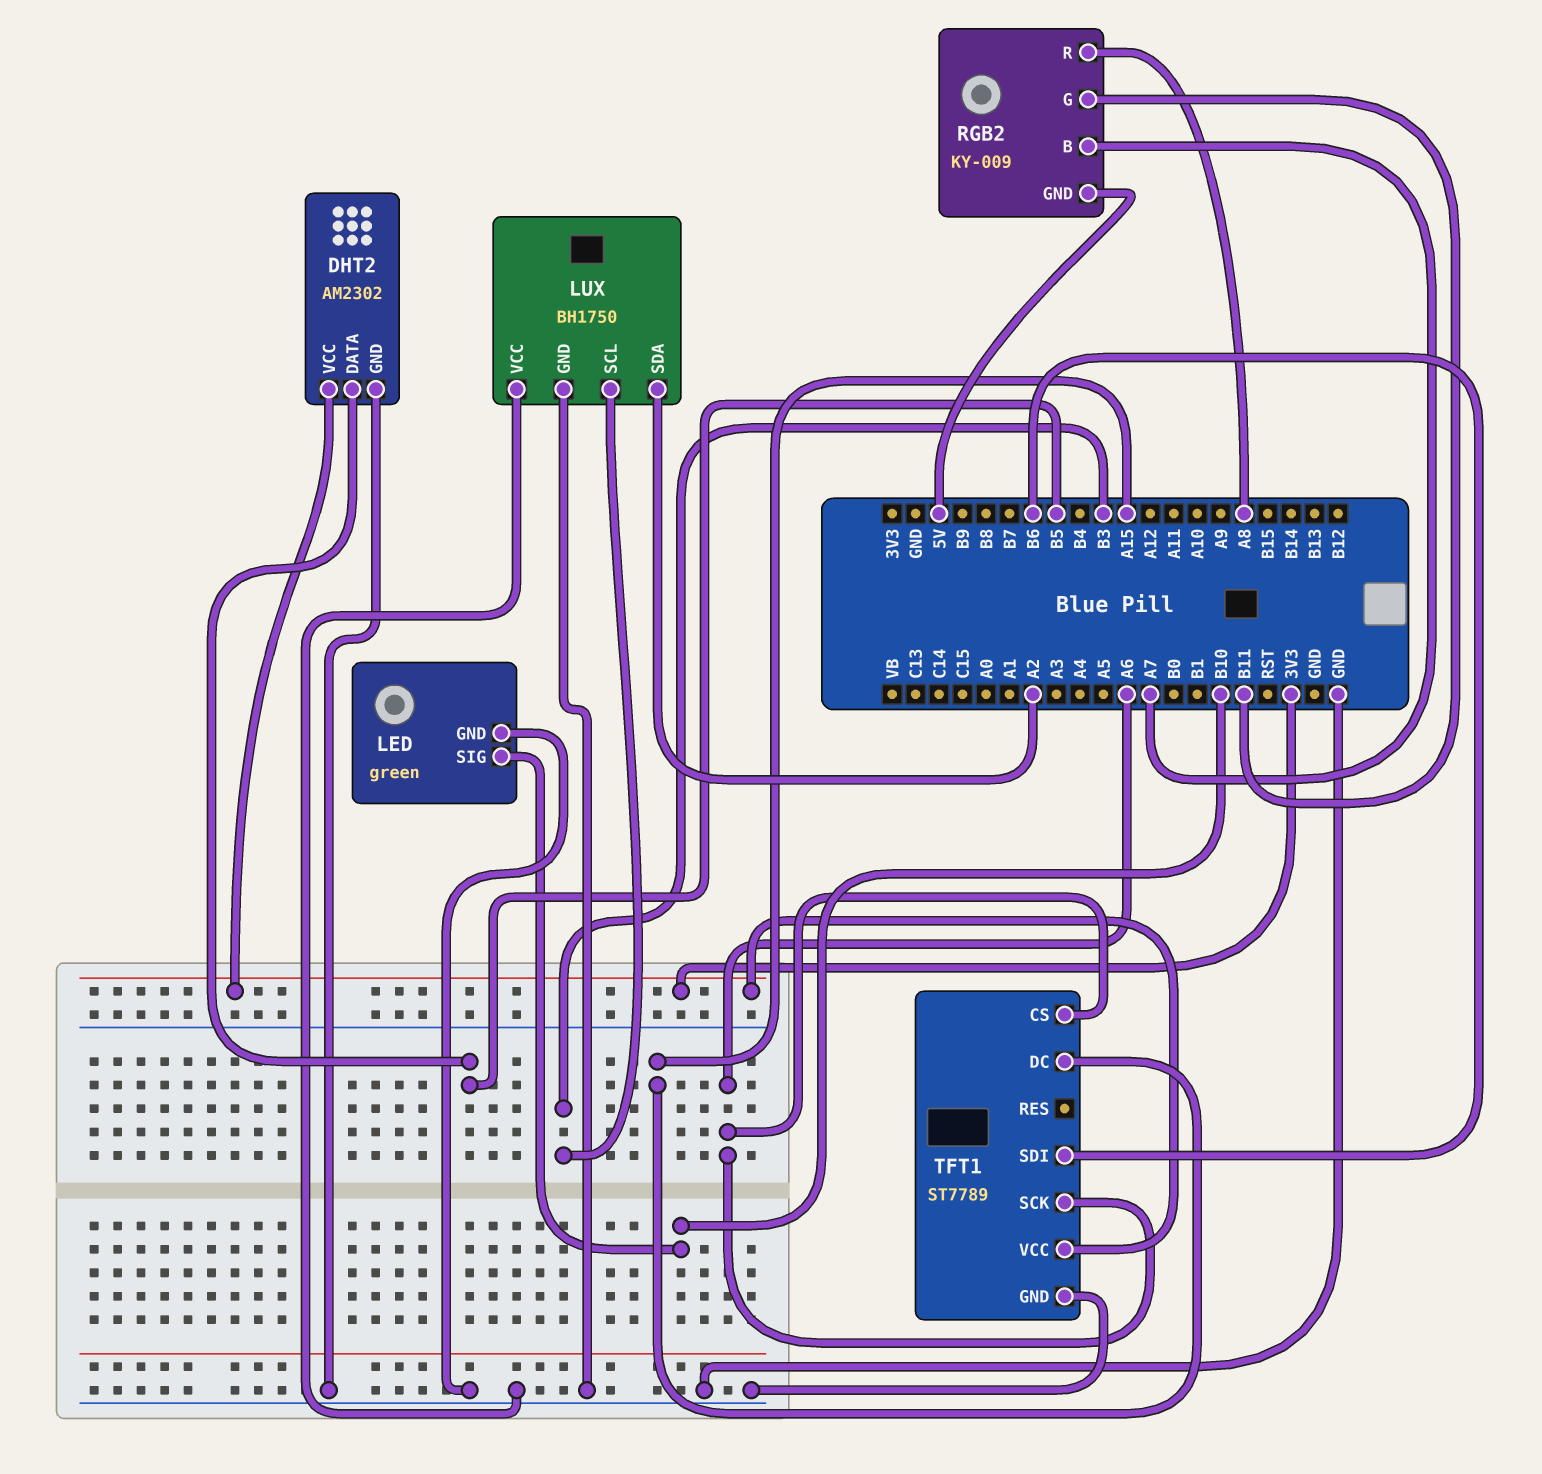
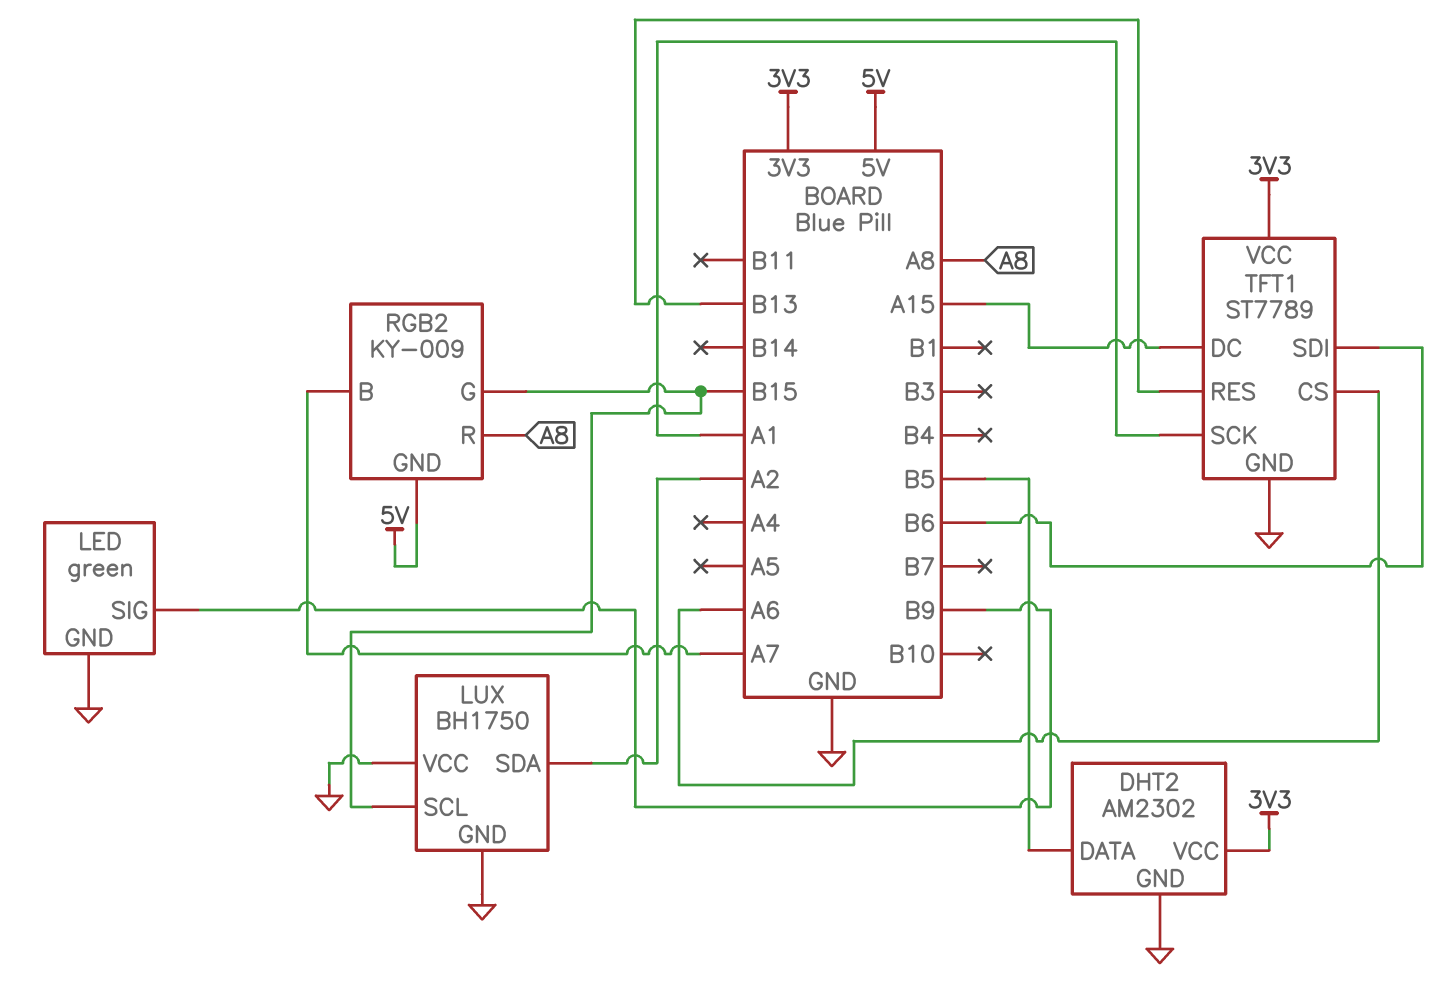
LED pin SIG: B10 -> B9
LUX pin SCL: B3 -> B15
RGB2 pin G: B11 -> B15
TFT1 pin RES: none -> B13
TFT1 pin SCK: A6 -> A1

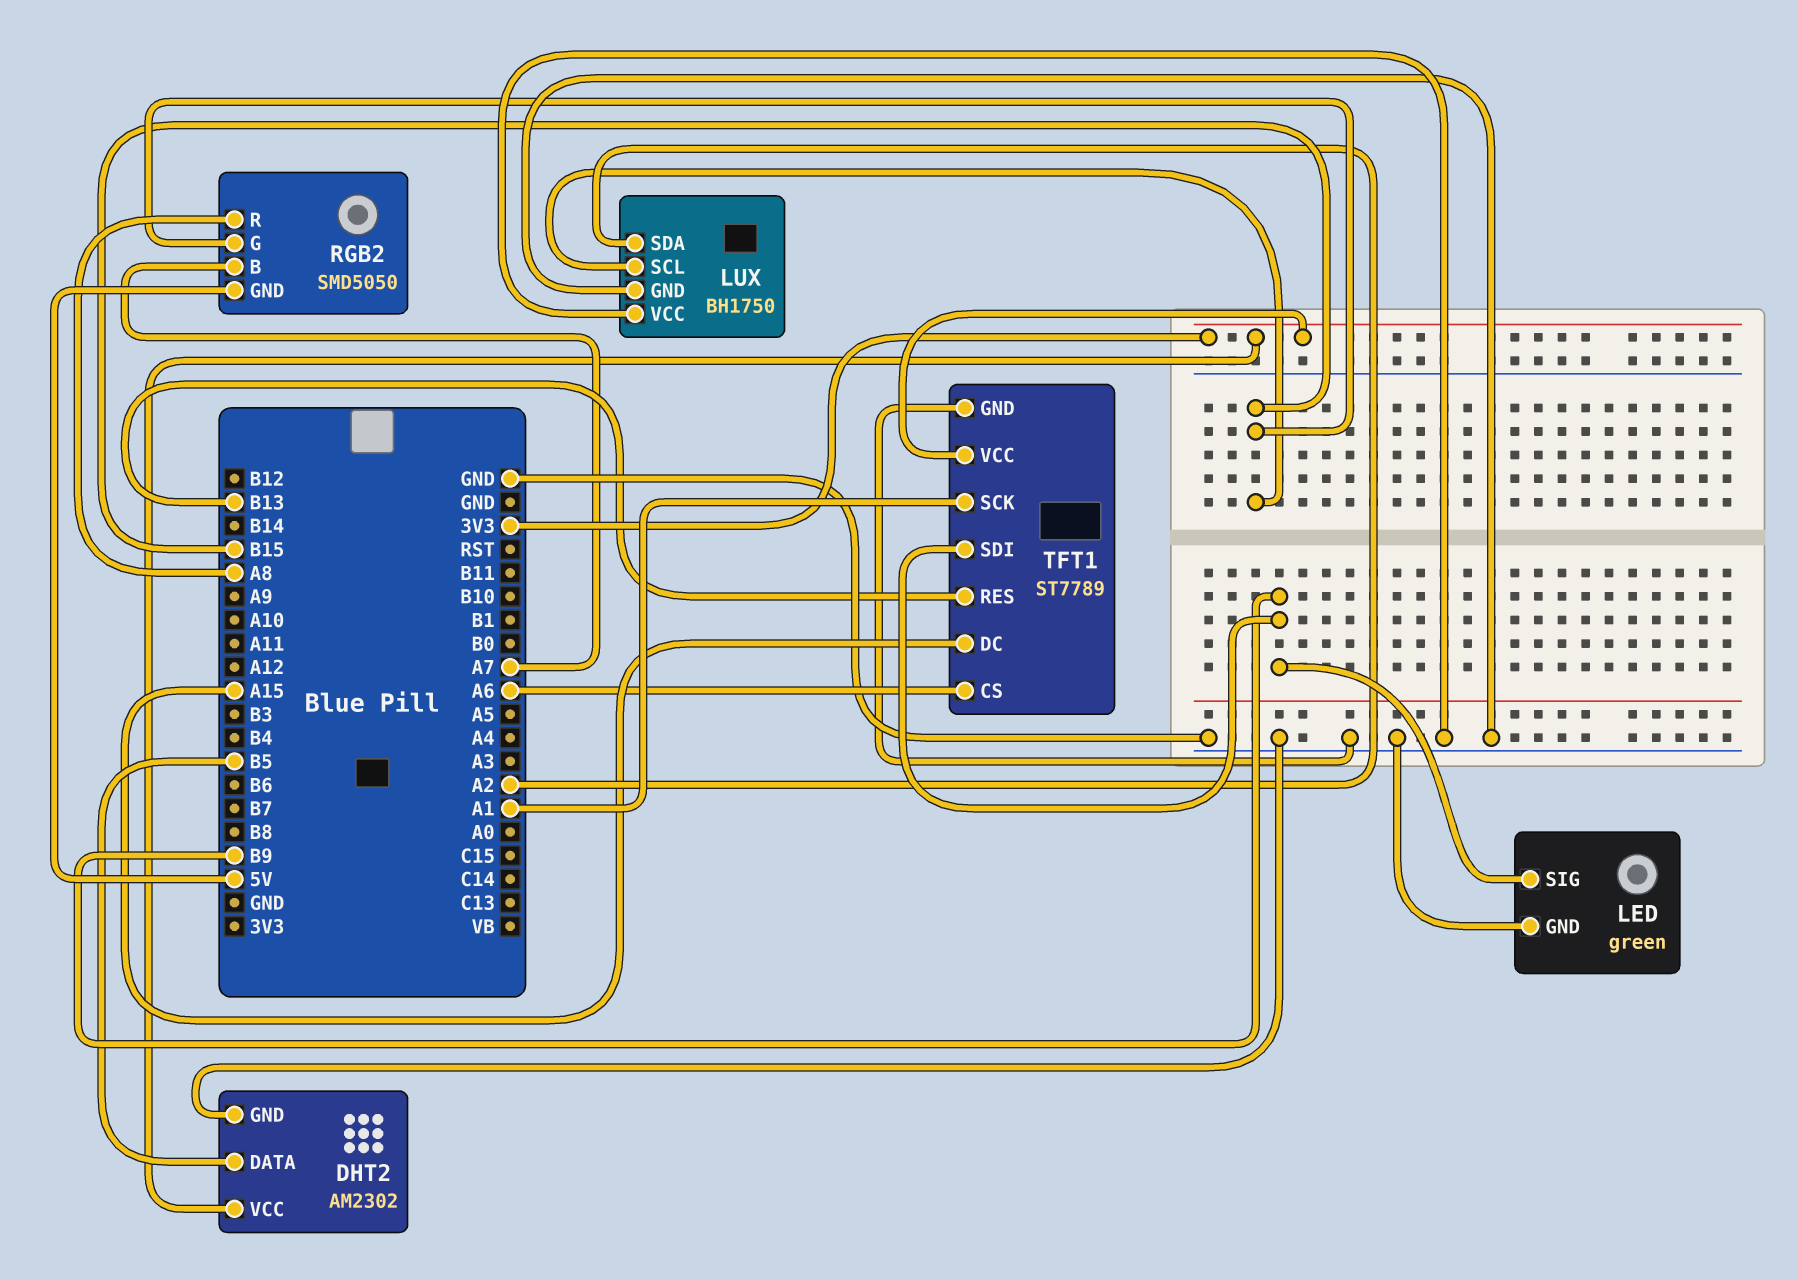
RGB2: KY-009 -> SMD5050
TFT1 pin SDI: B6 -> B9

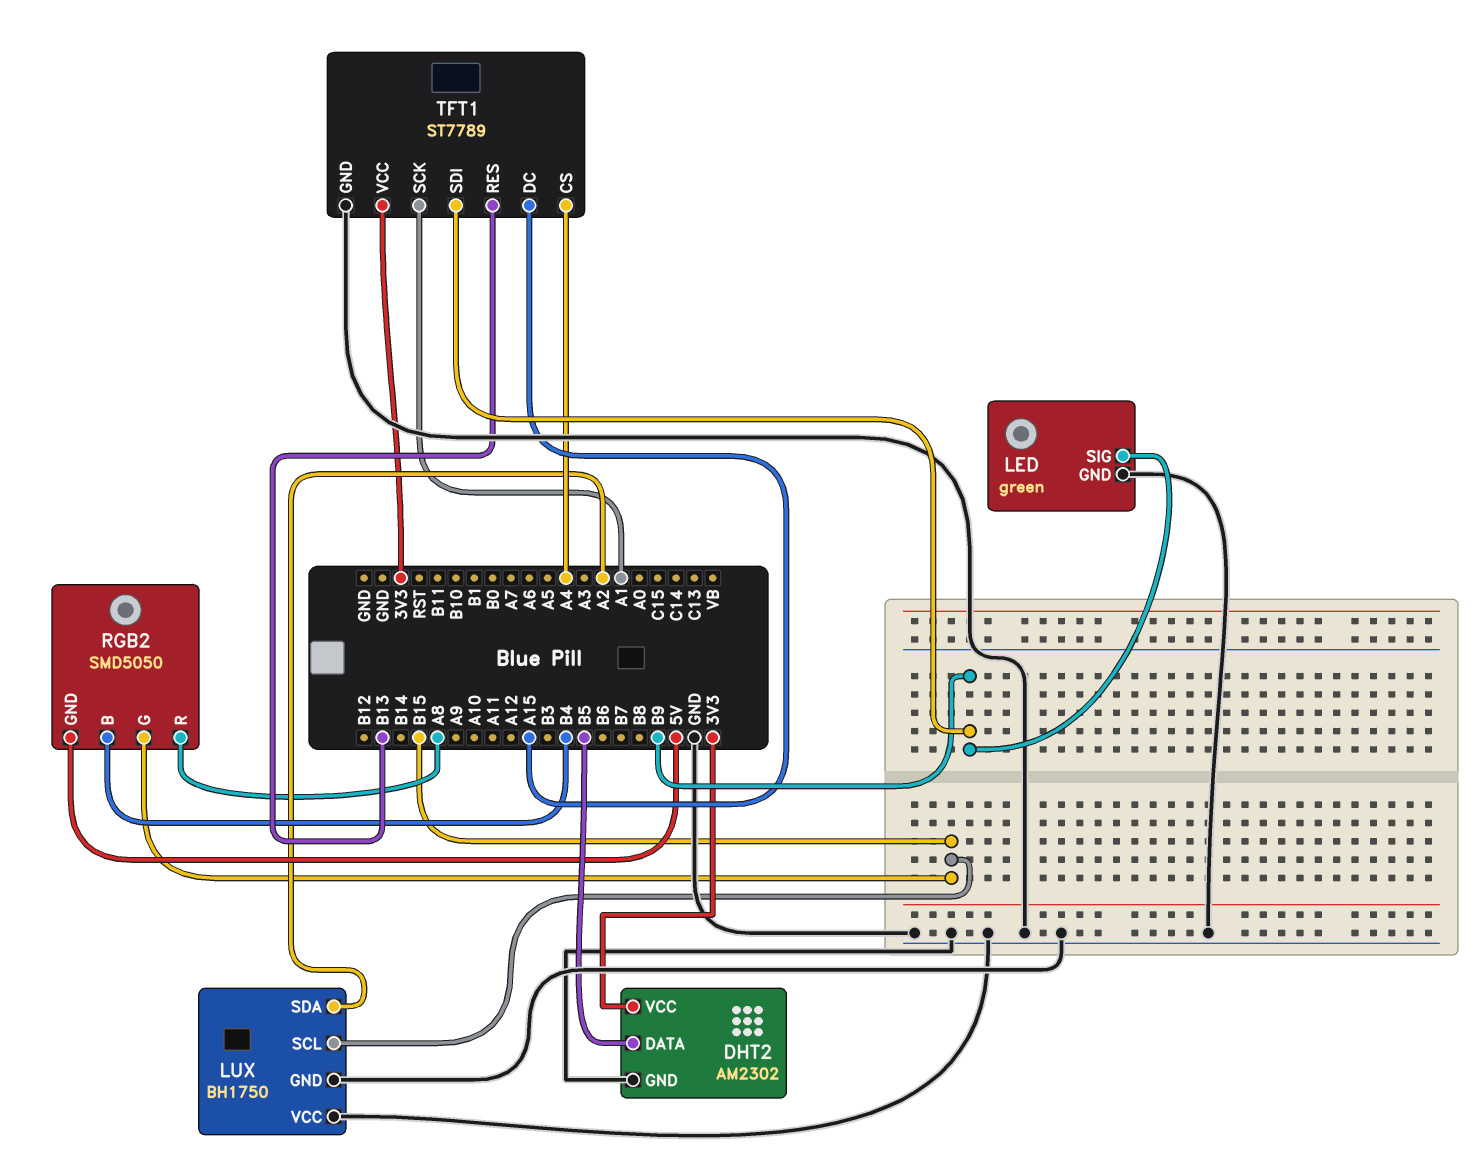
RGB2 pin B: A7 -> B4
TFT1 pin CS: A6 -> A4

